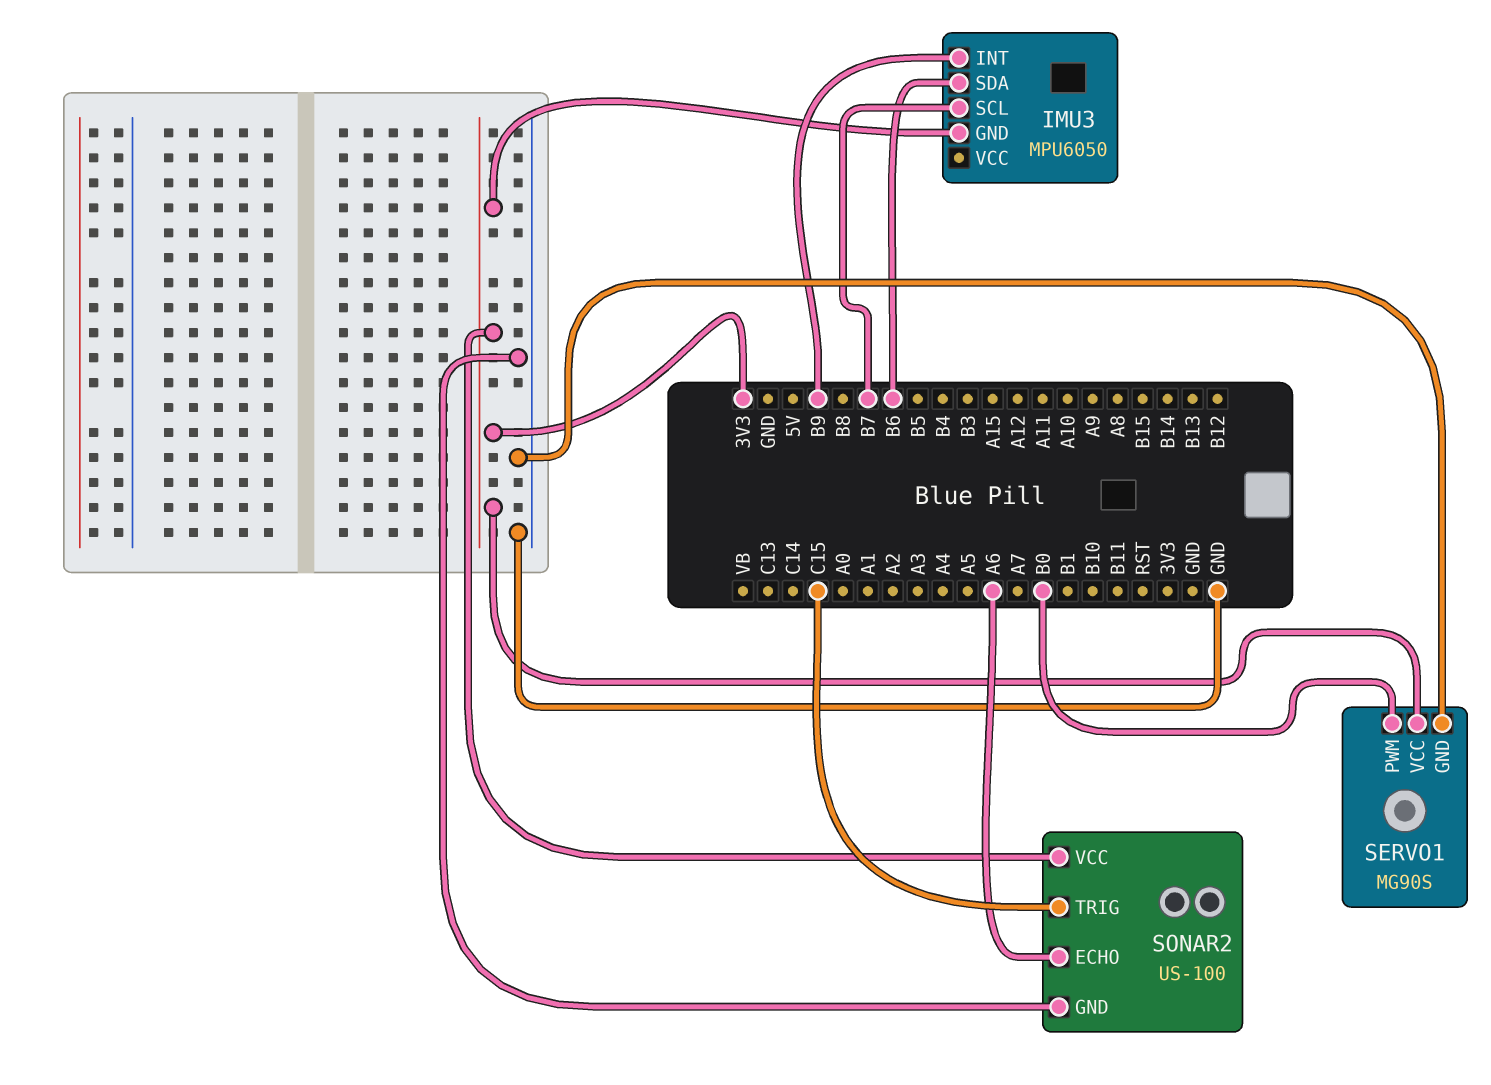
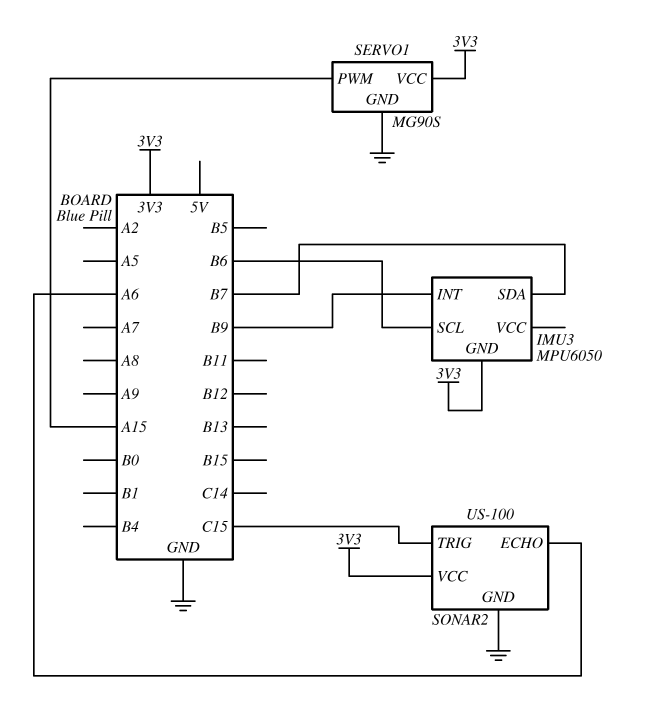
IMU3 pin SCL: B7 -> B6
IMU3 pin SDA: B6 -> B7
SERVO1 pin PWM: B0 -> A15

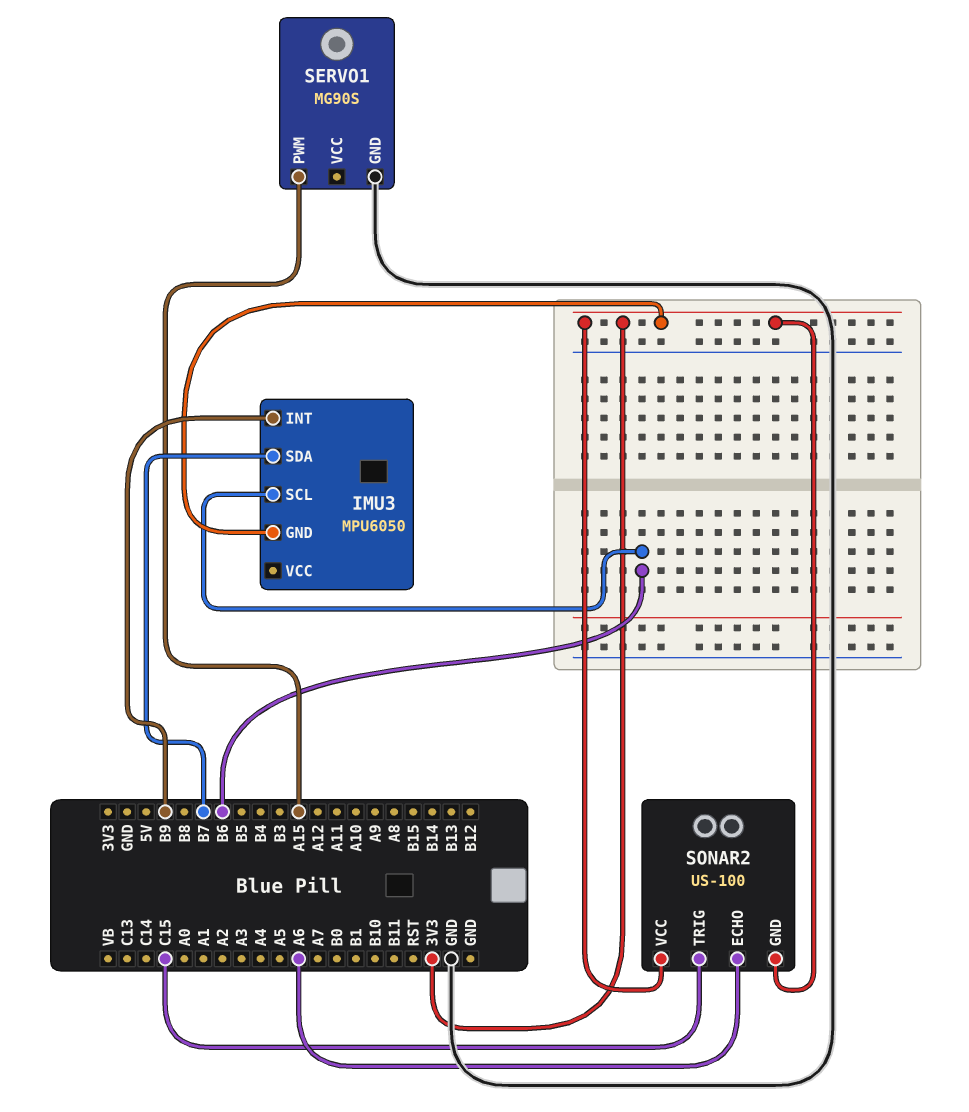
SERVO1 pin VCC: 3V3 -> none
SONAR2 pin GND: GND -> 3V3

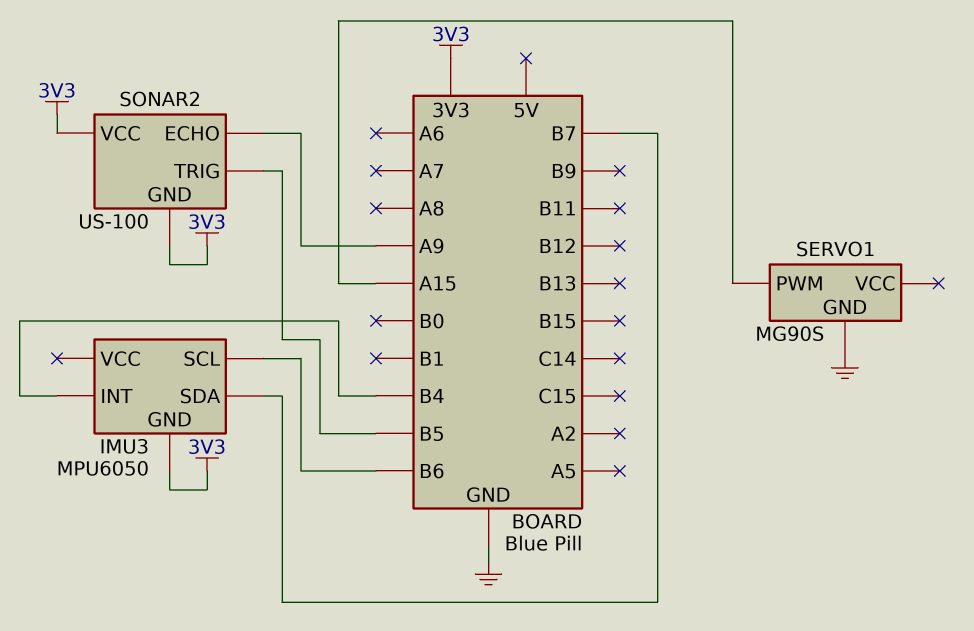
IMU3 pin INT: B9 -> B4
SONAR2 pin ECHO: A6 -> A9
SONAR2 pin TRIG: C15 -> B5

